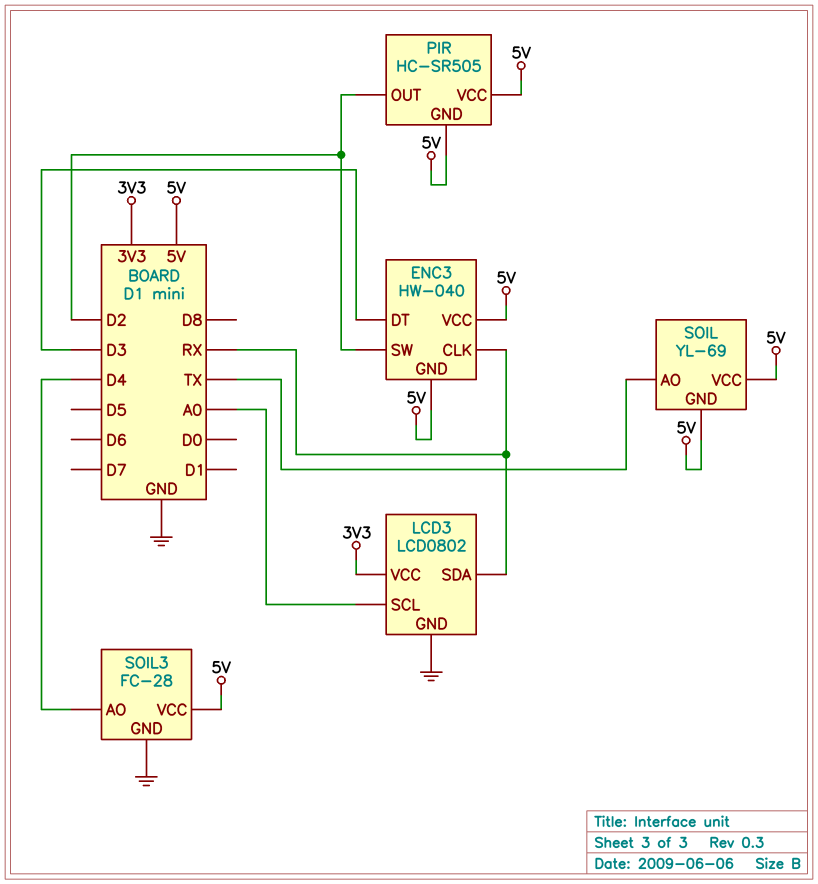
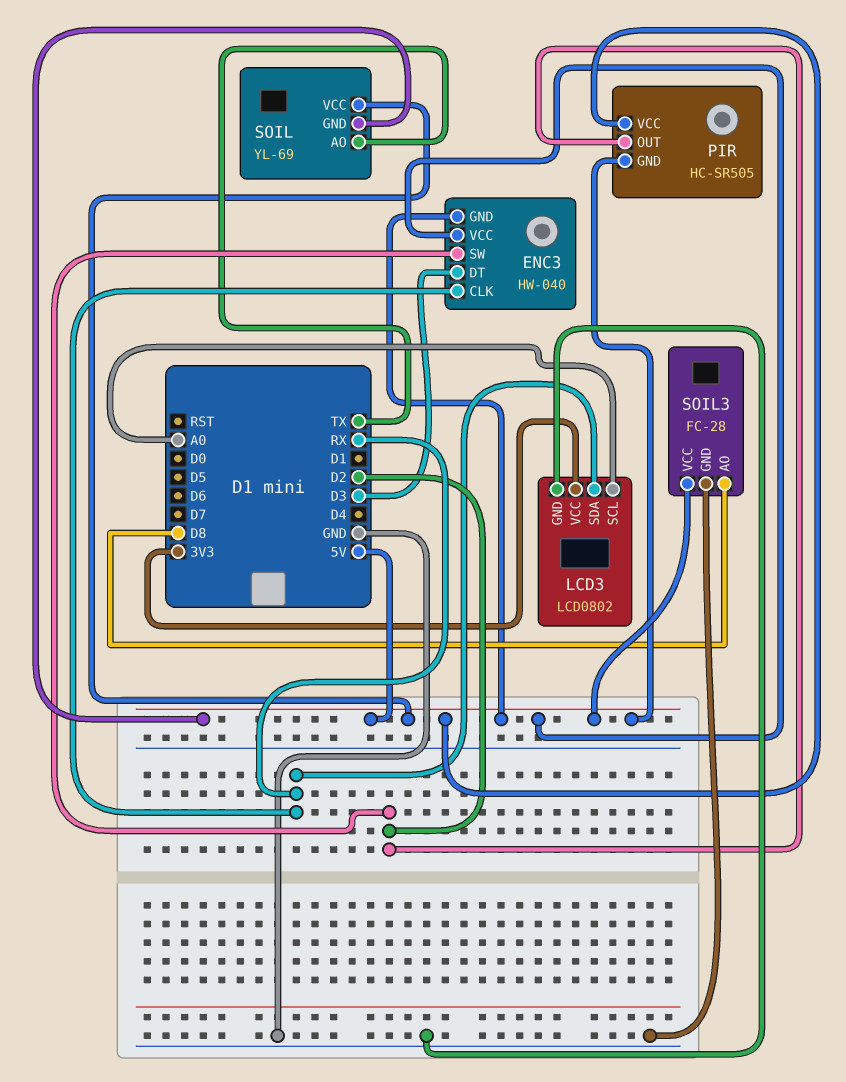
SOIL3 pin AO: D4 -> D8

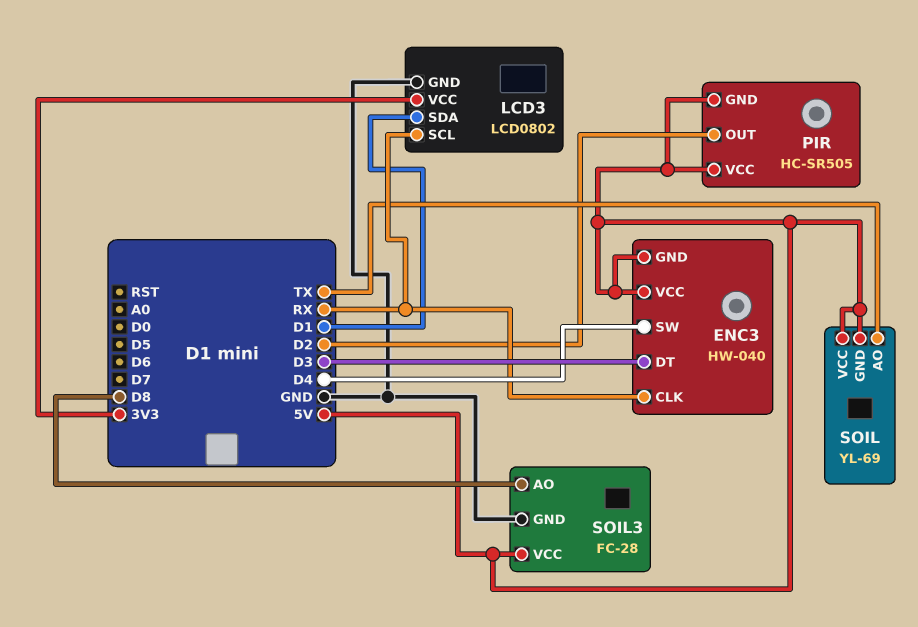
ENC3 pin SW: D2 -> D4
LCD3 pin SCL: A0 -> RX
LCD3 pin SDA: RX -> D1

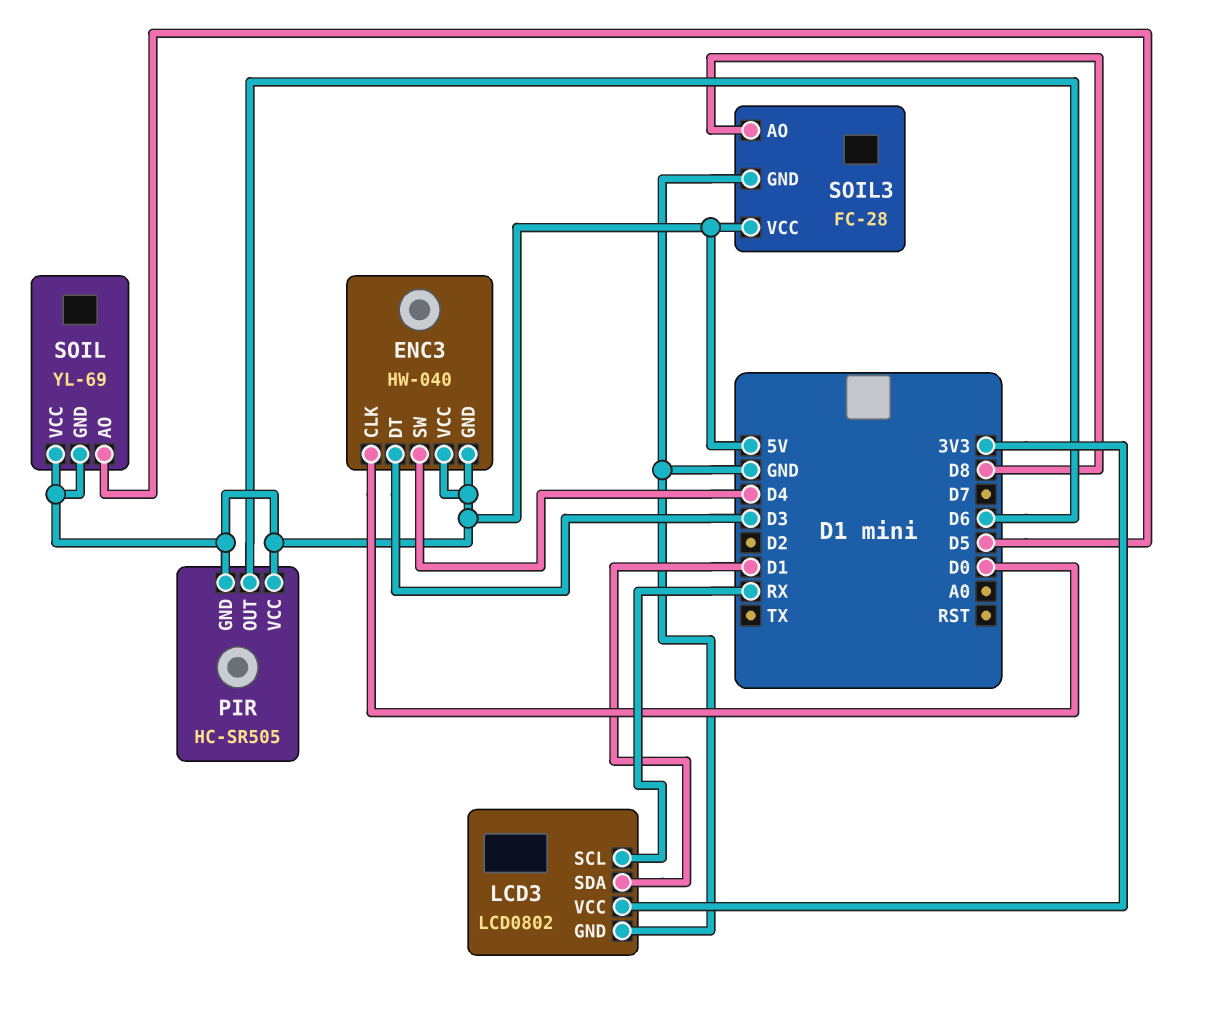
ENC3 pin CLK: RX -> D0
PIR pin OUT: D2 -> D6
SOIL pin AO: TX -> D5

